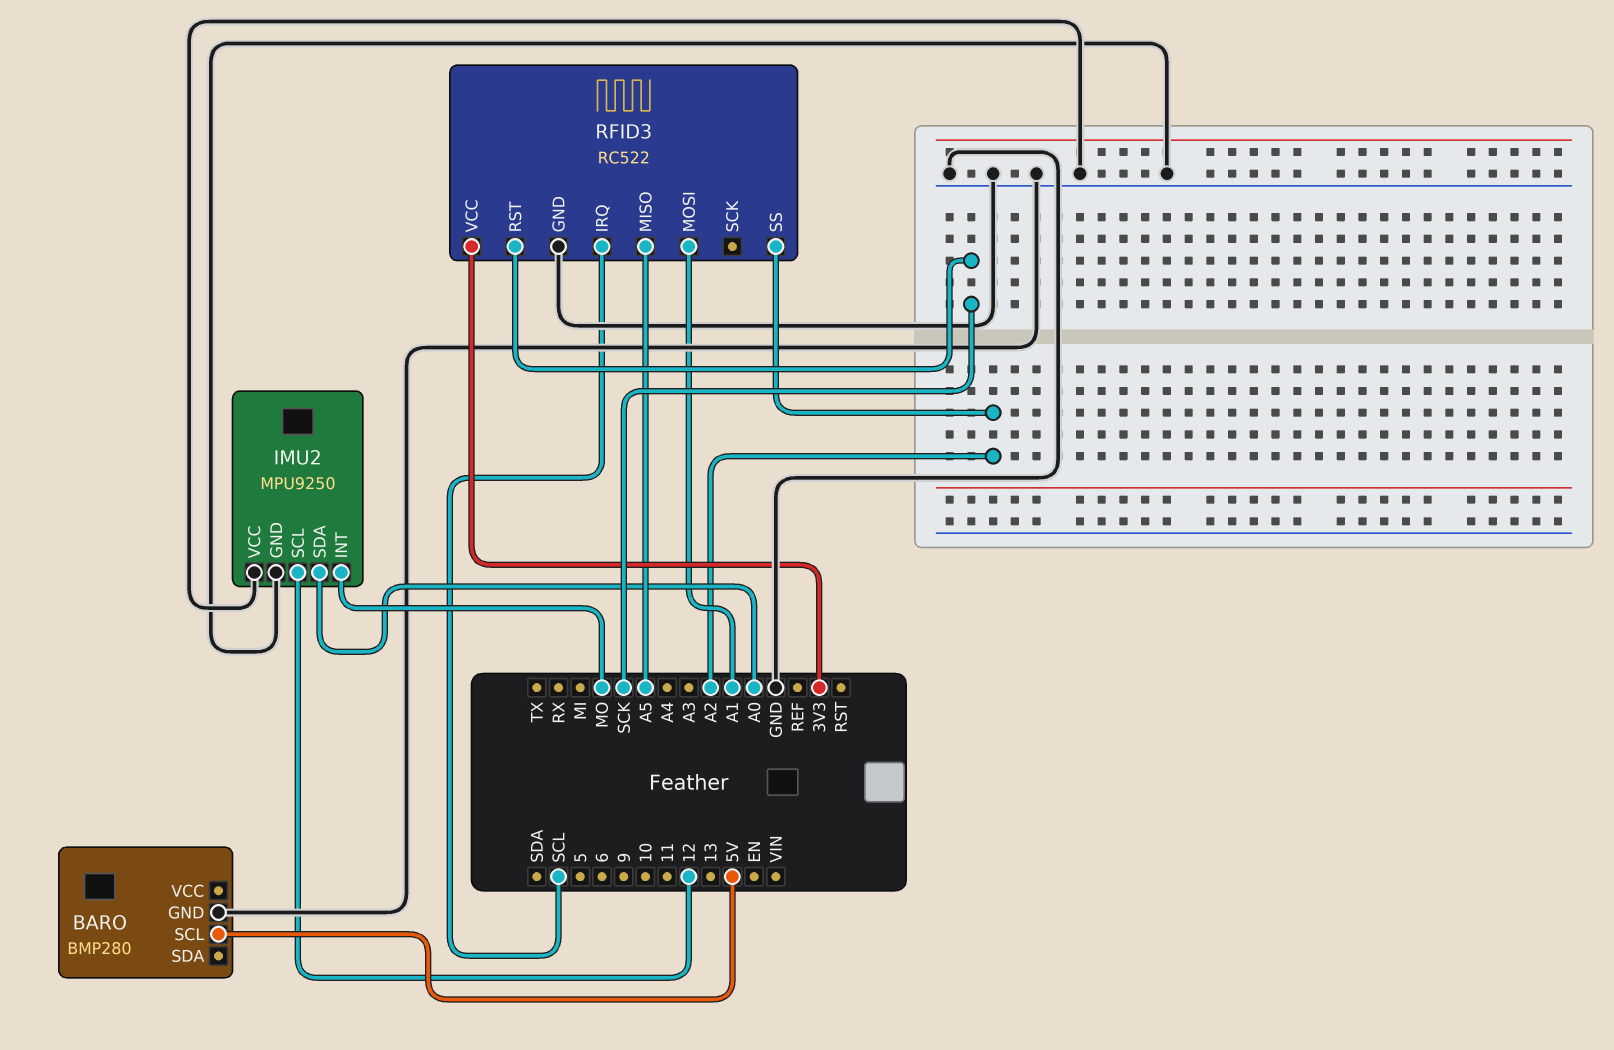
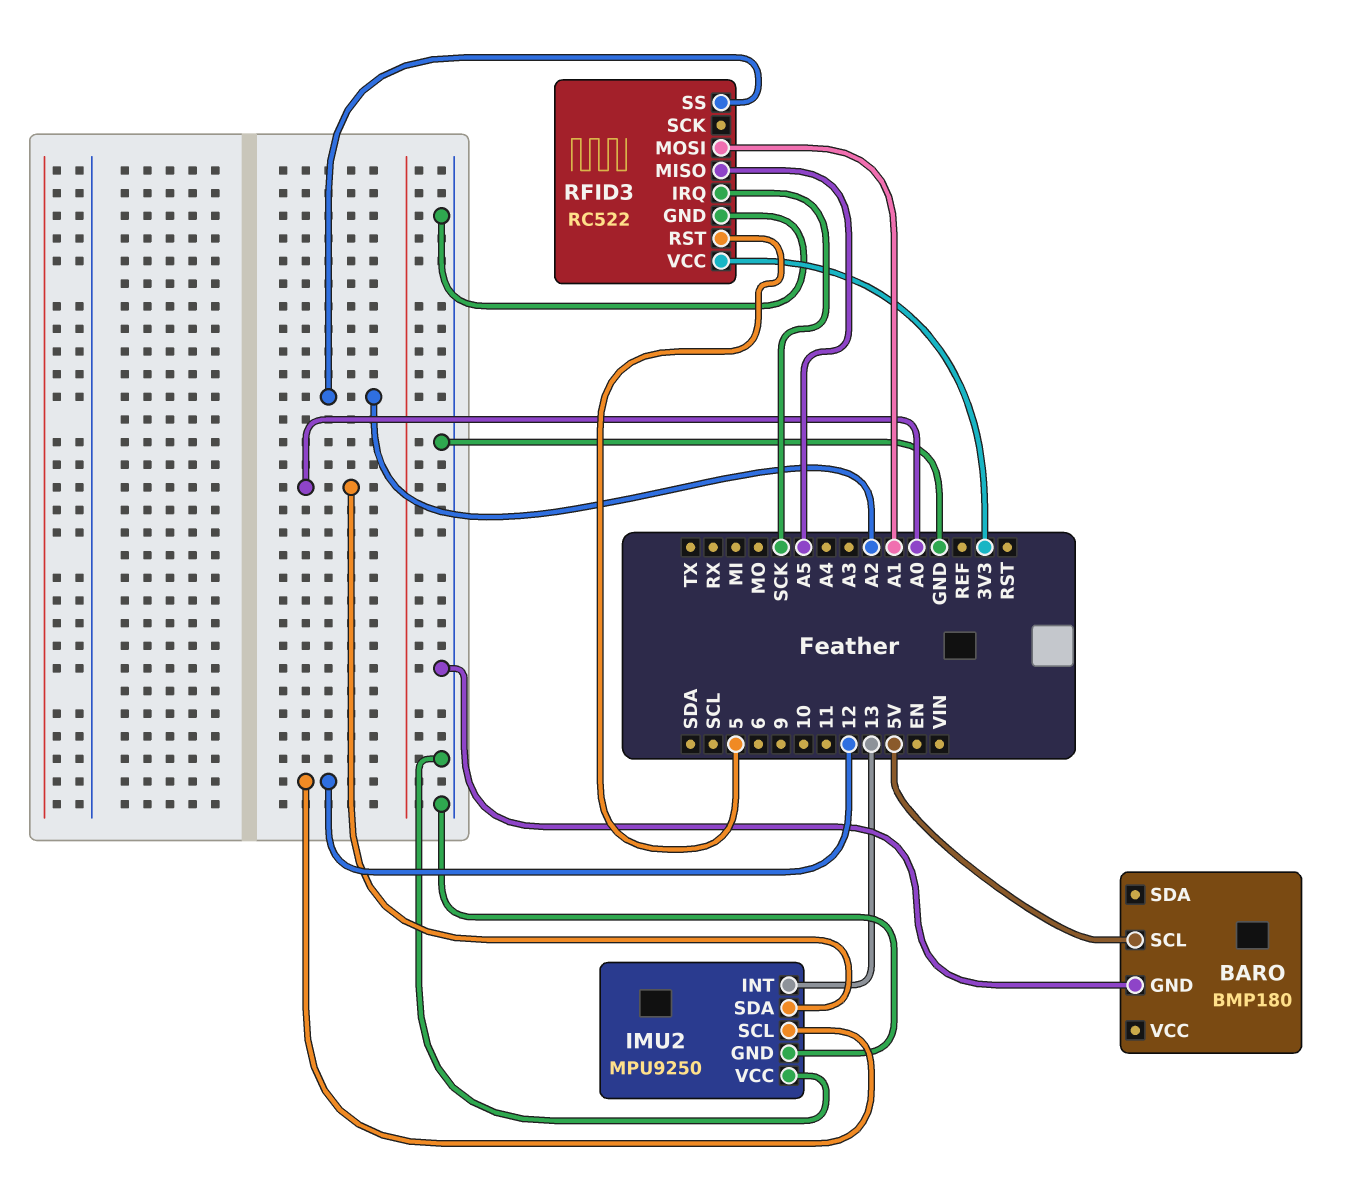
BARO: BMP280 -> BMP180
IMU2 pin INT: MO -> 13
RFID3 pin IRQ: SCL -> SCK
RFID3 pin RST: SCK -> 5

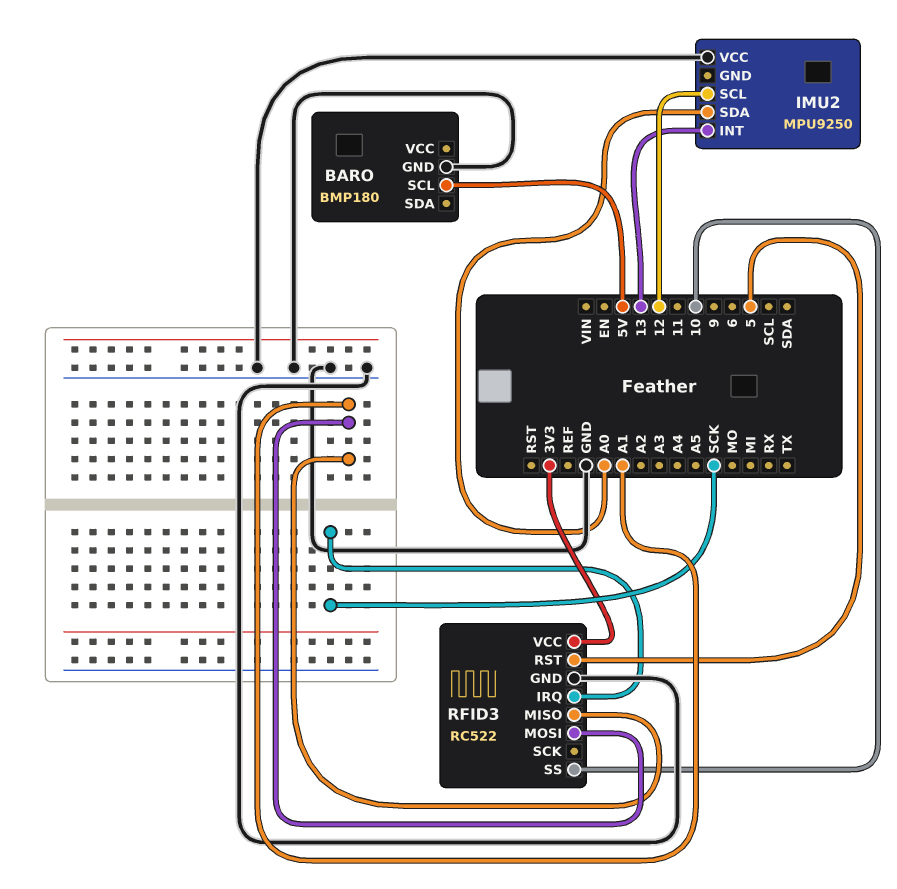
IMU2 pin GND: GND -> none
RFID3 pin MISO: A5 -> A1
RFID3 pin SS: A2 -> 10

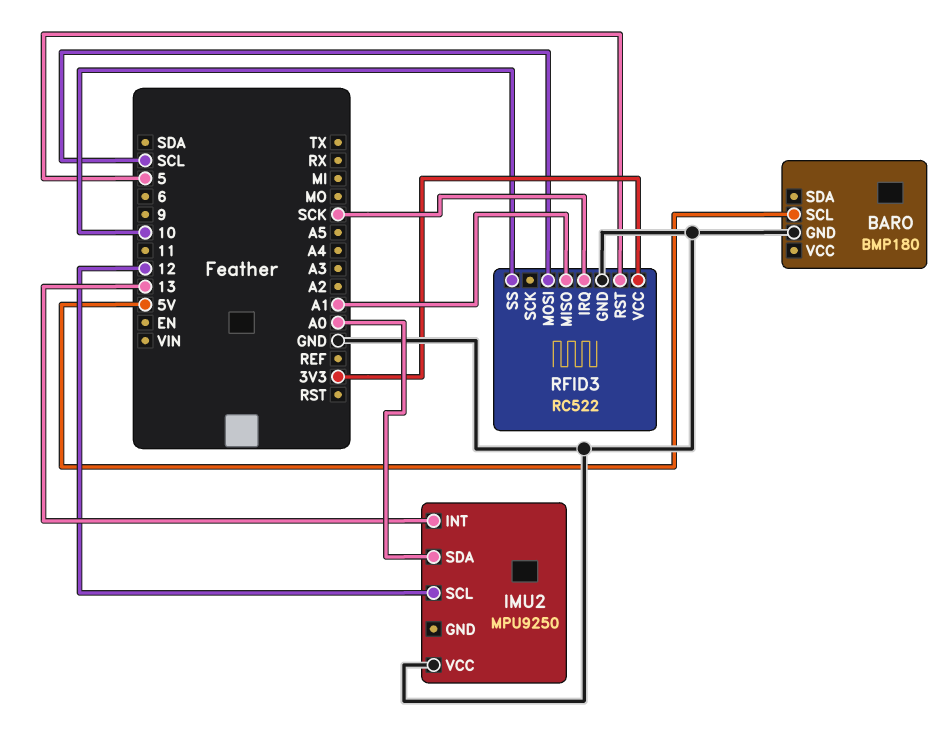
RFID3 pin MOSI: A1 -> SCL

